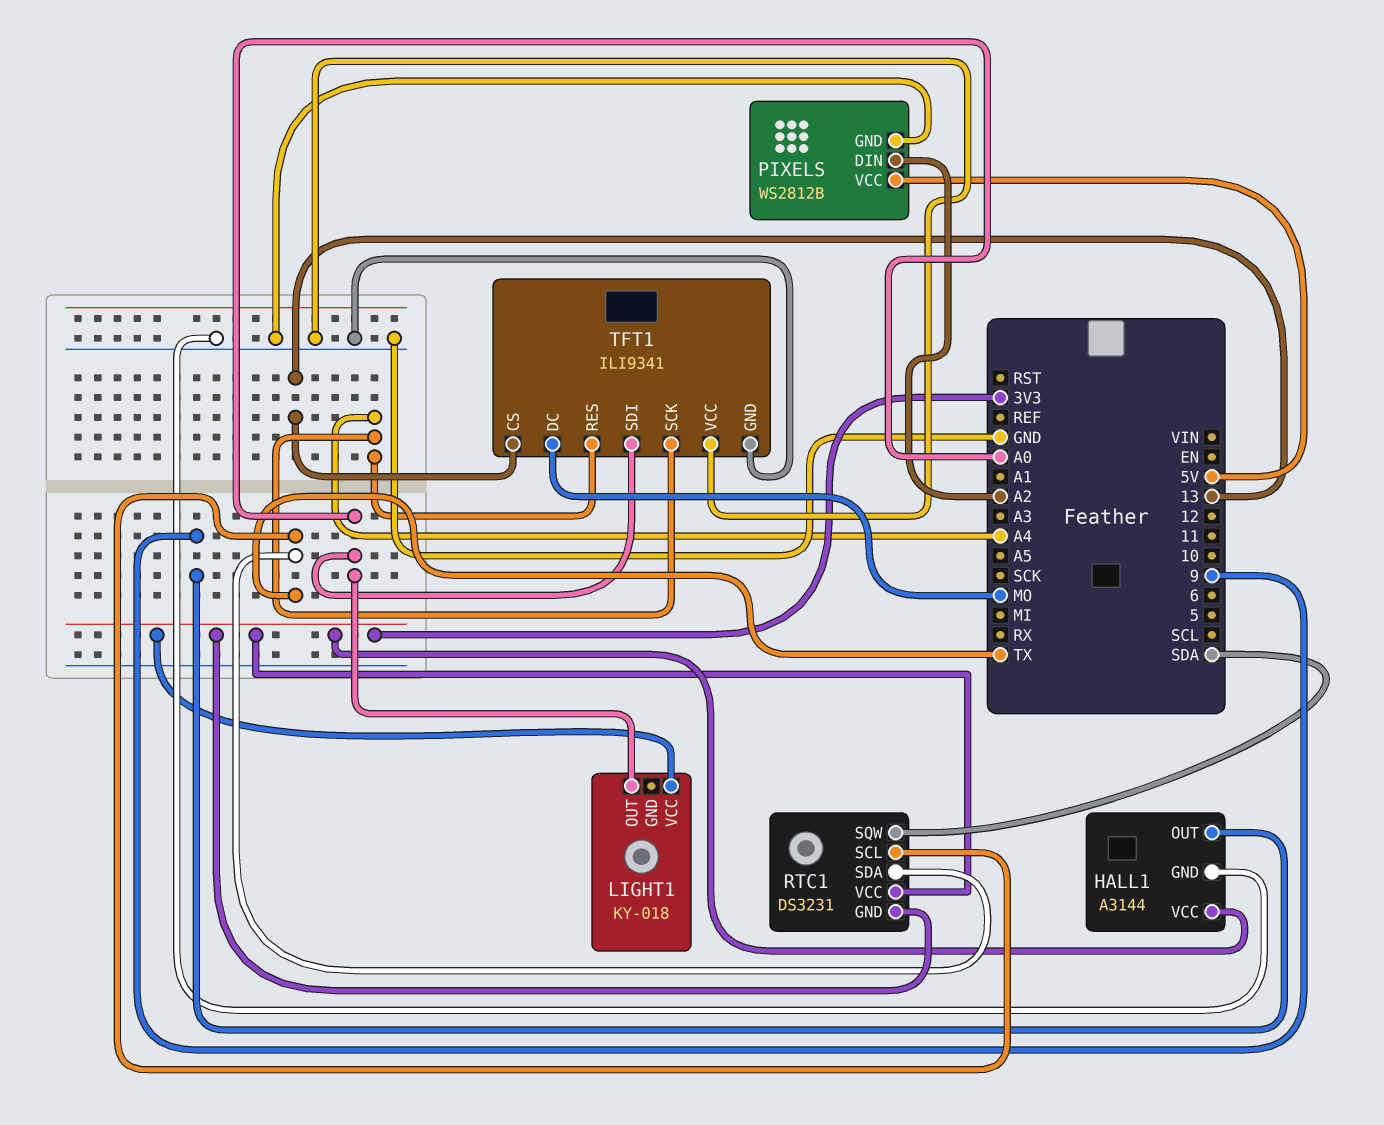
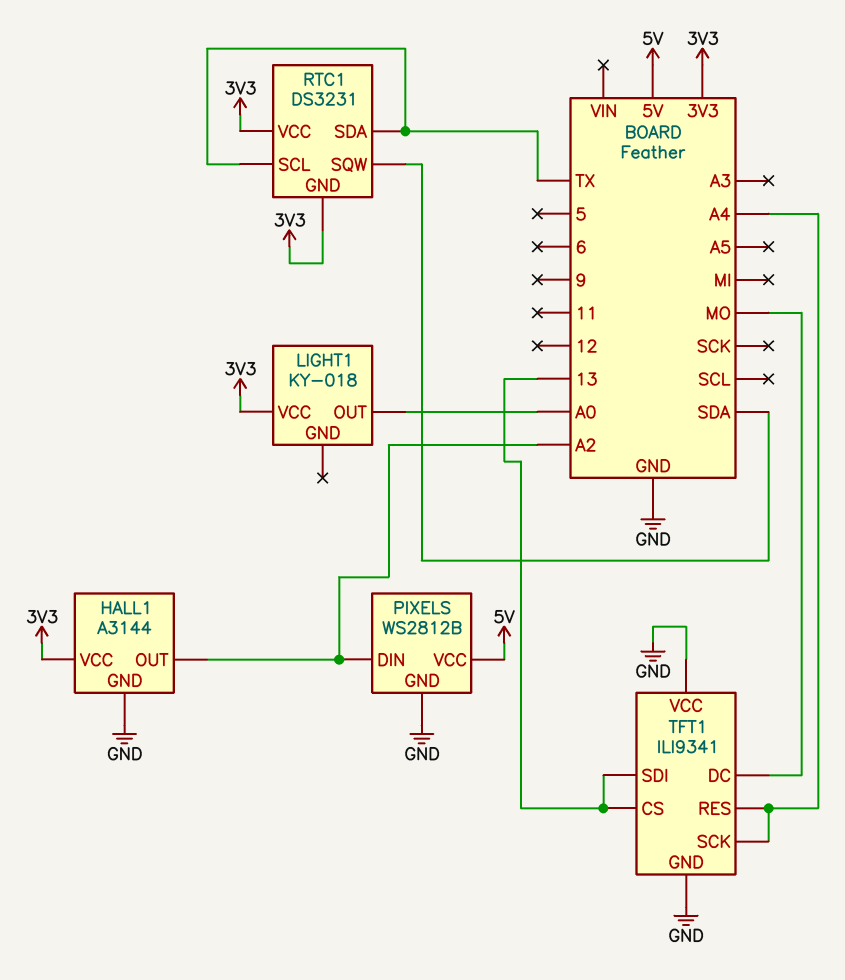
HALL1 pin OUT: 9 -> A2
TFT1 pin SDI: A0 -> 13

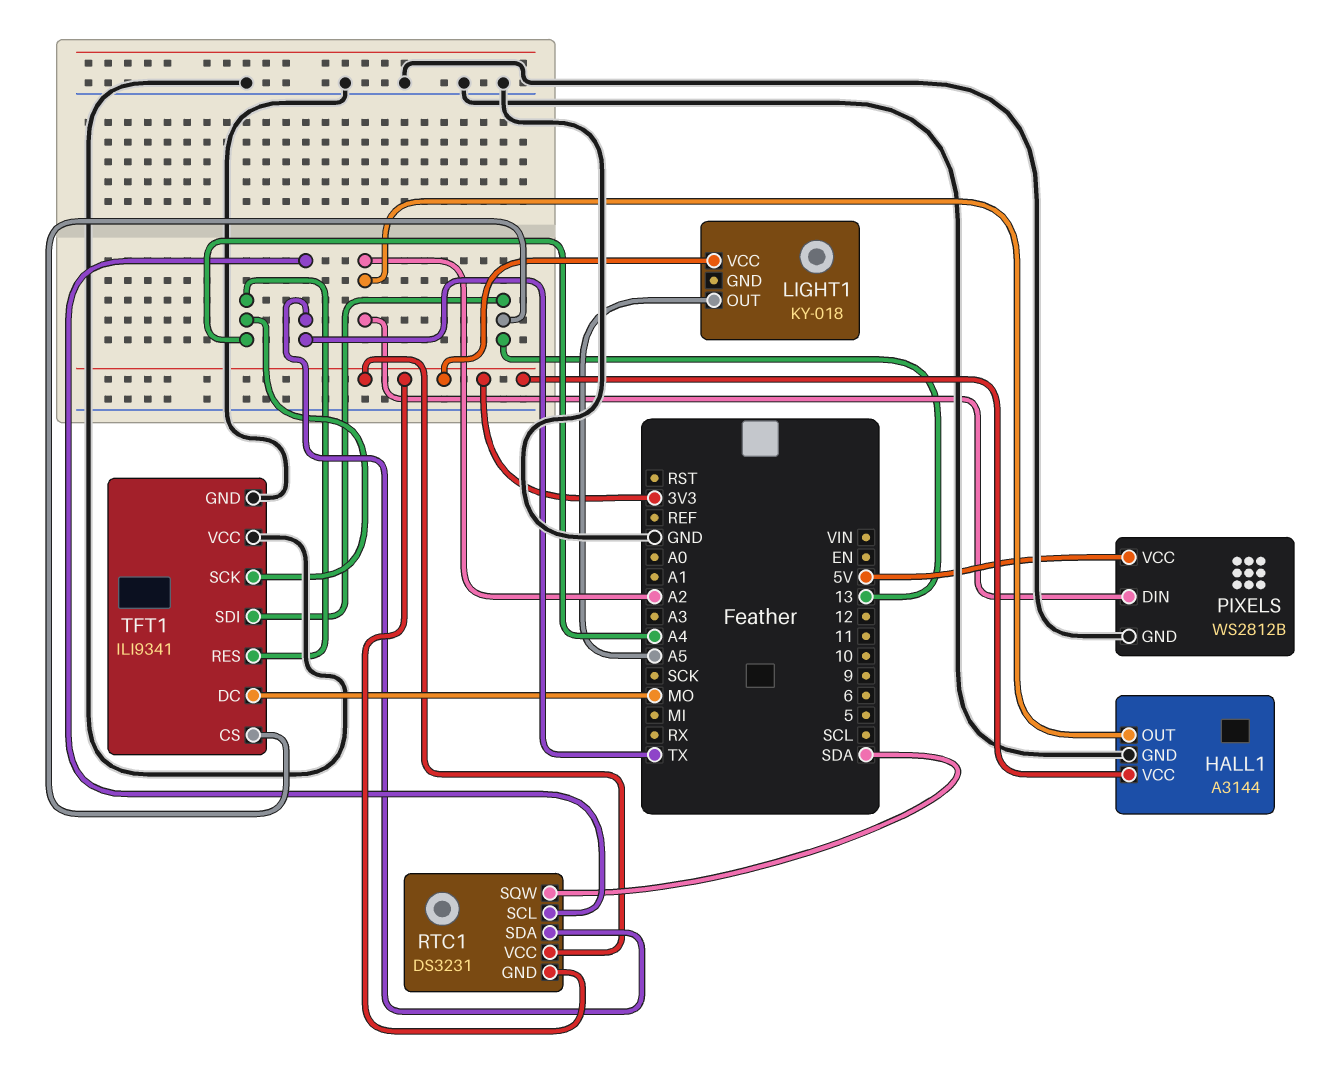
LIGHT1 pin OUT: A0 -> A5

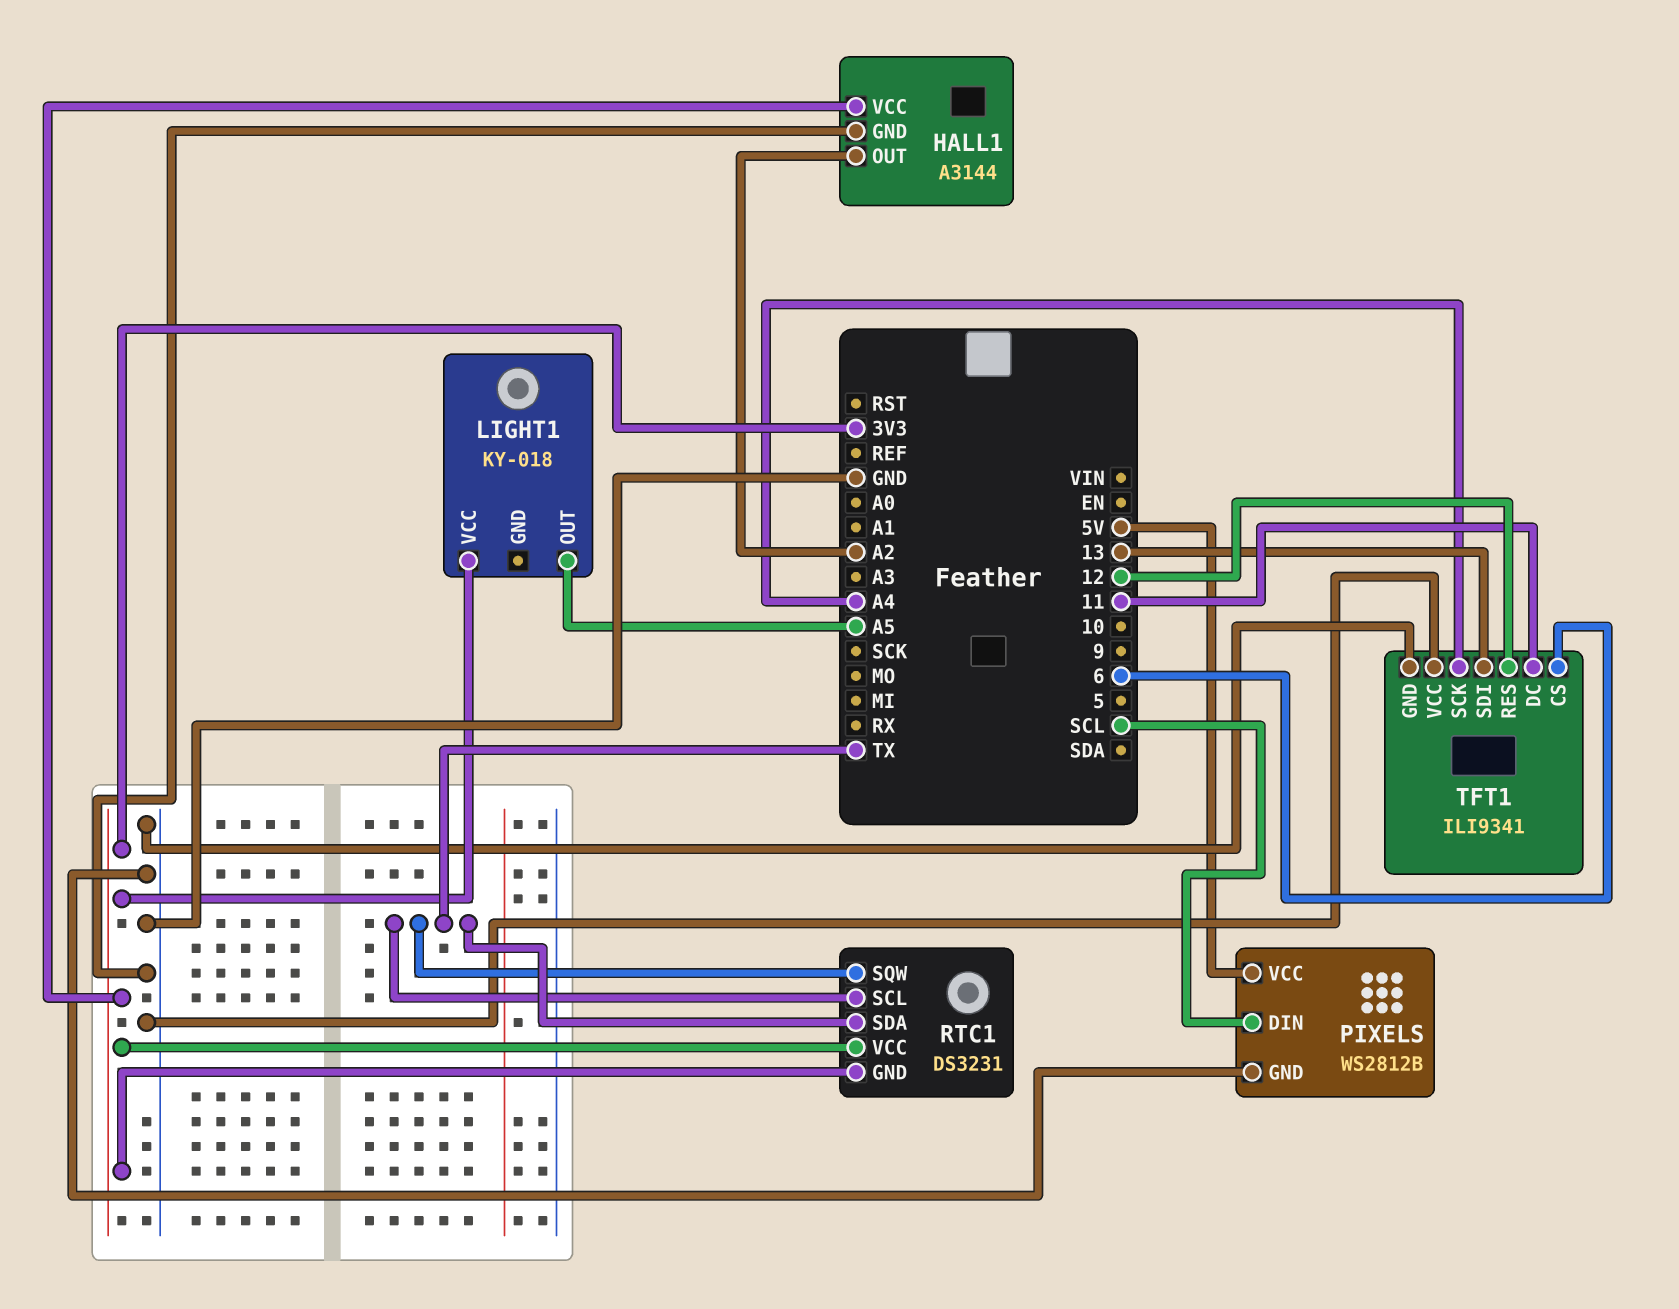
PIXELS pin DIN: A2 -> SCL
RTC1 pin SQW: SDA -> TX
TFT1 pin CS: 13 -> 6
TFT1 pin DC: MO -> 11
TFT1 pin RES: A4 -> 12

